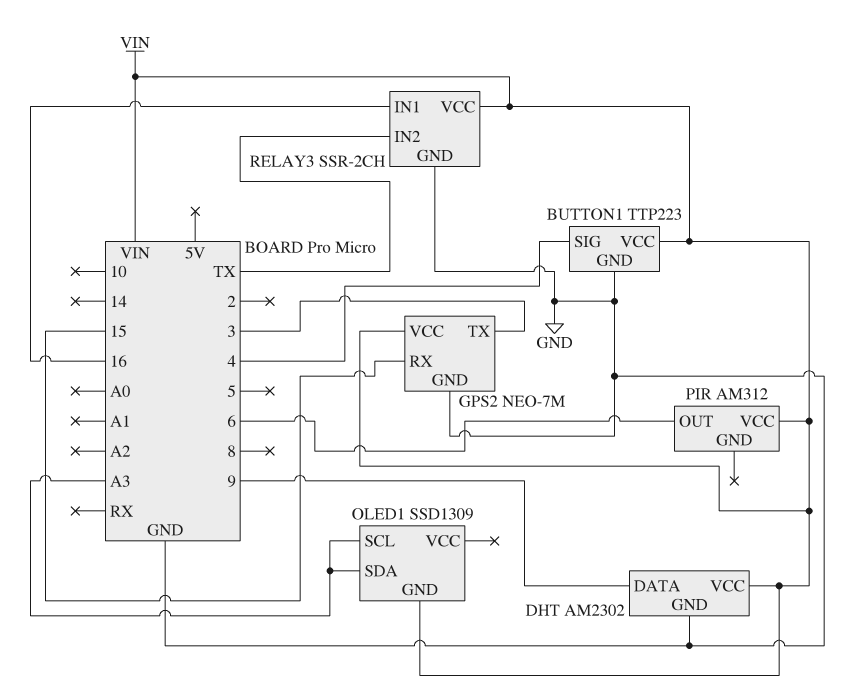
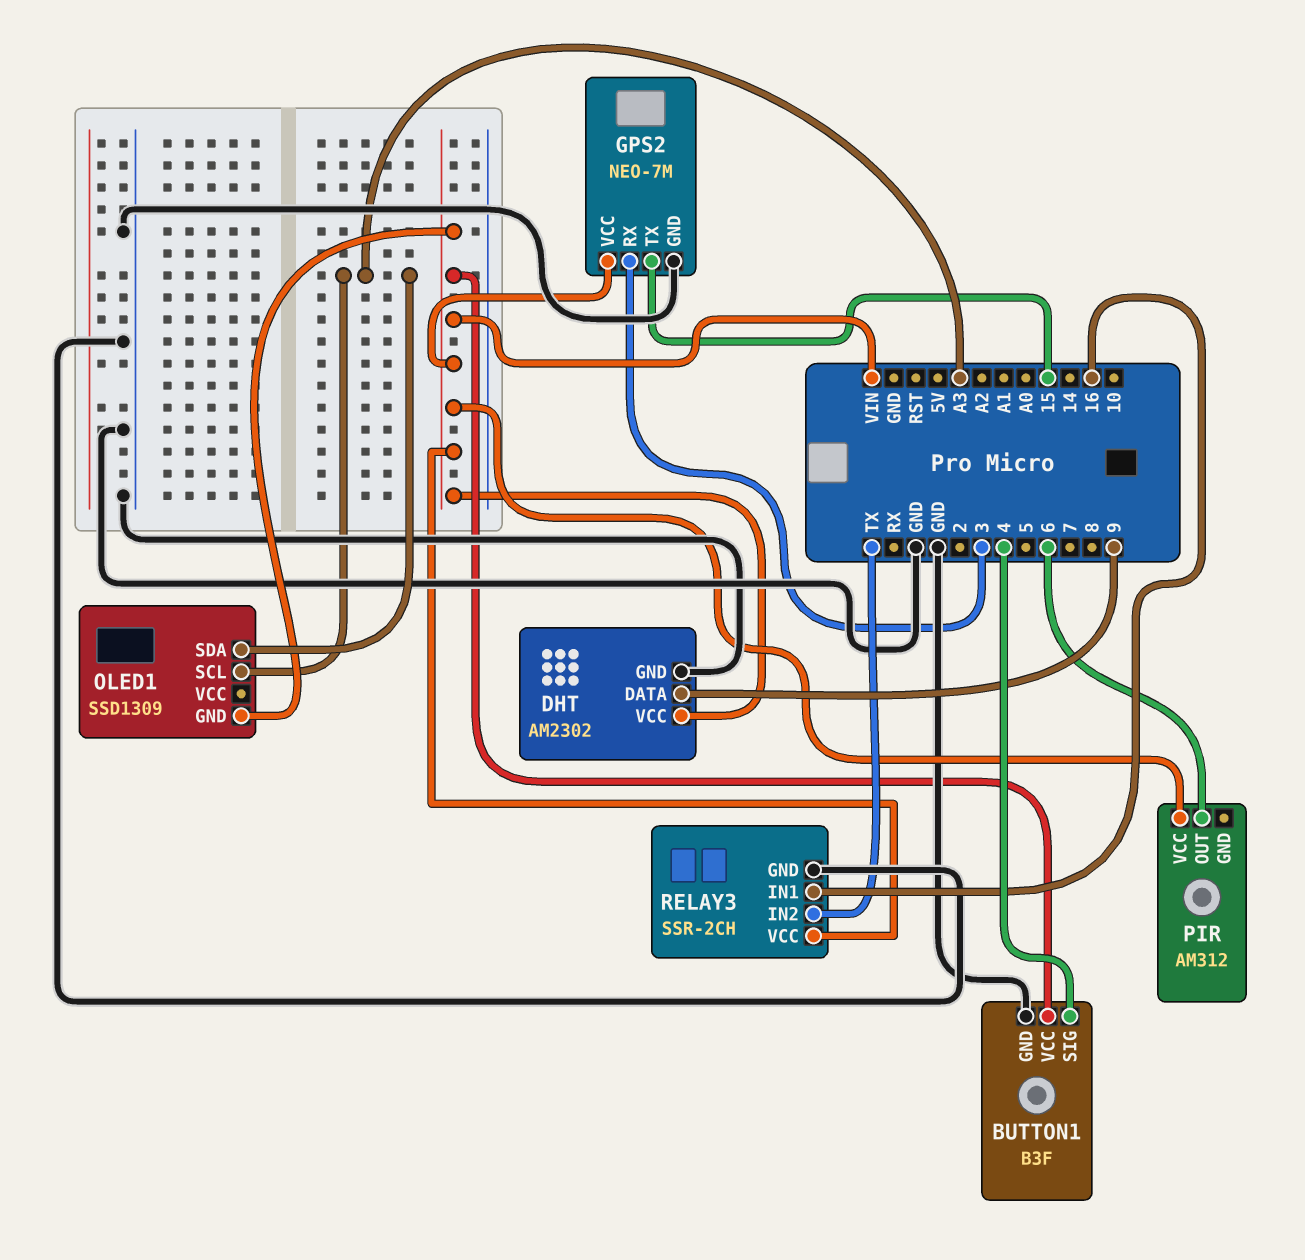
BUTTON1: TTP223 -> B3F
GPS2 pin RX: 15 -> 3
GPS2 pin TX: 3 -> 15

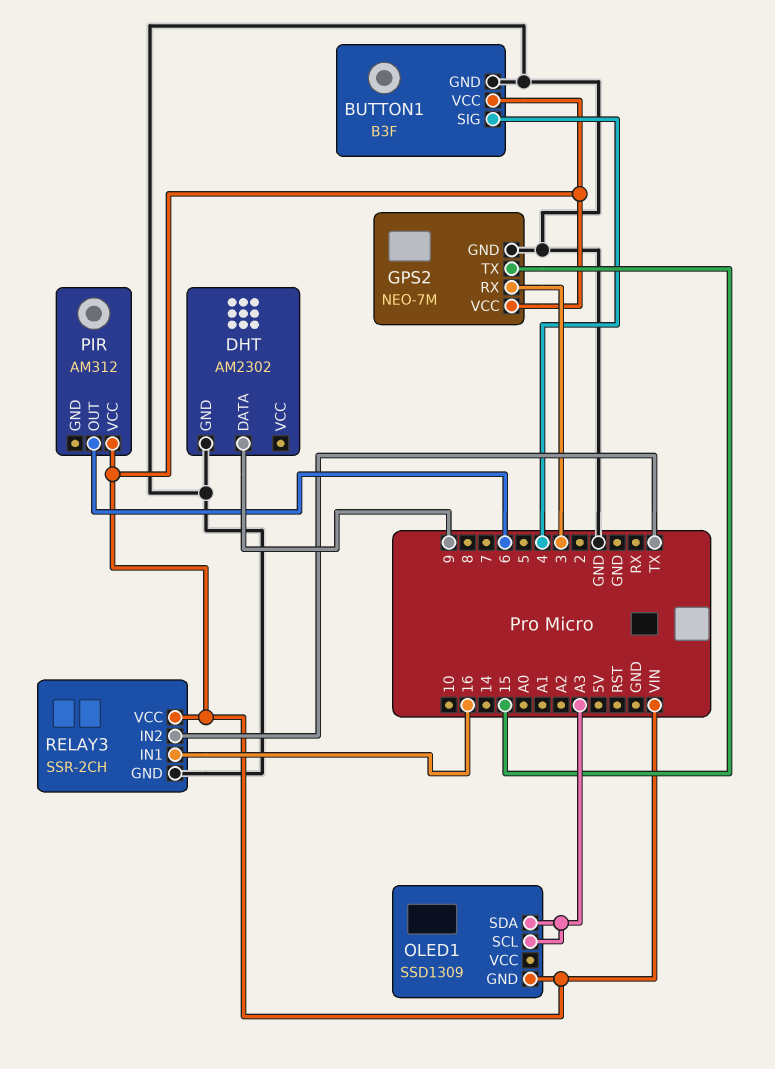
DHT pin VCC: VIN -> none

